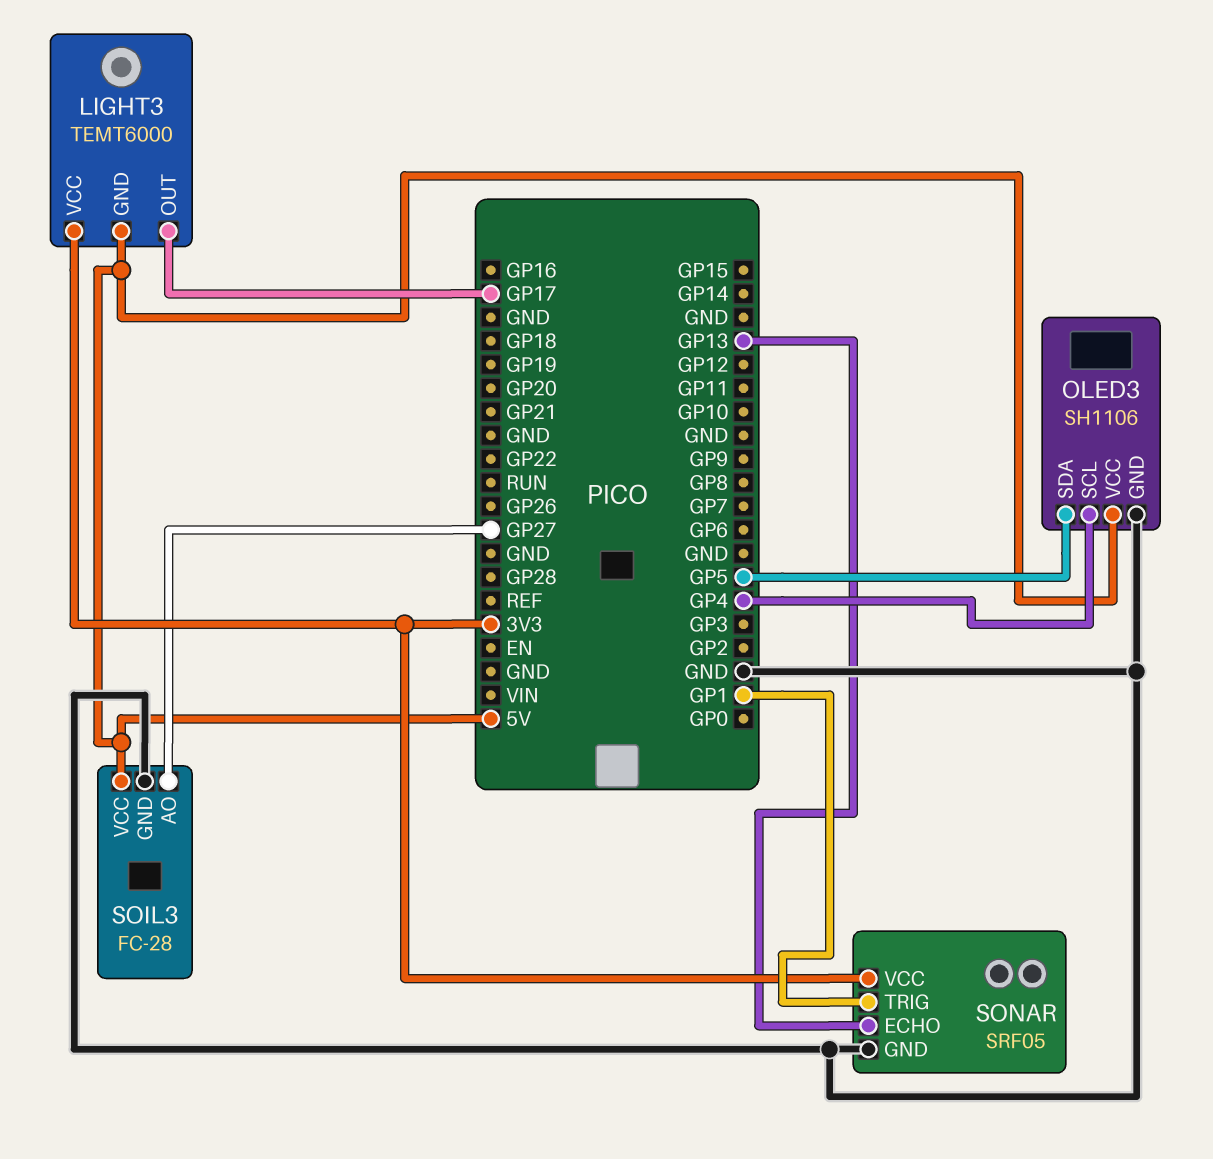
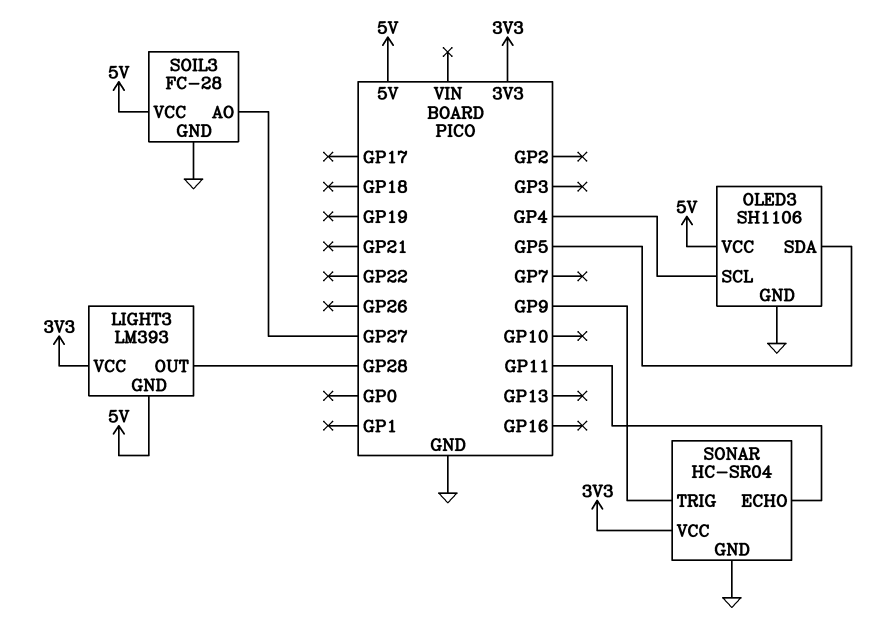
LIGHT3: TEMT6000 -> LM393
LIGHT3 pin OUT: GP17 -> GP28
SONAR: SRF05 -> HC-SR04
SONAR pin ECHO: GP13 -> GP11
SONAR pin TRIG: GP1 -> GP9

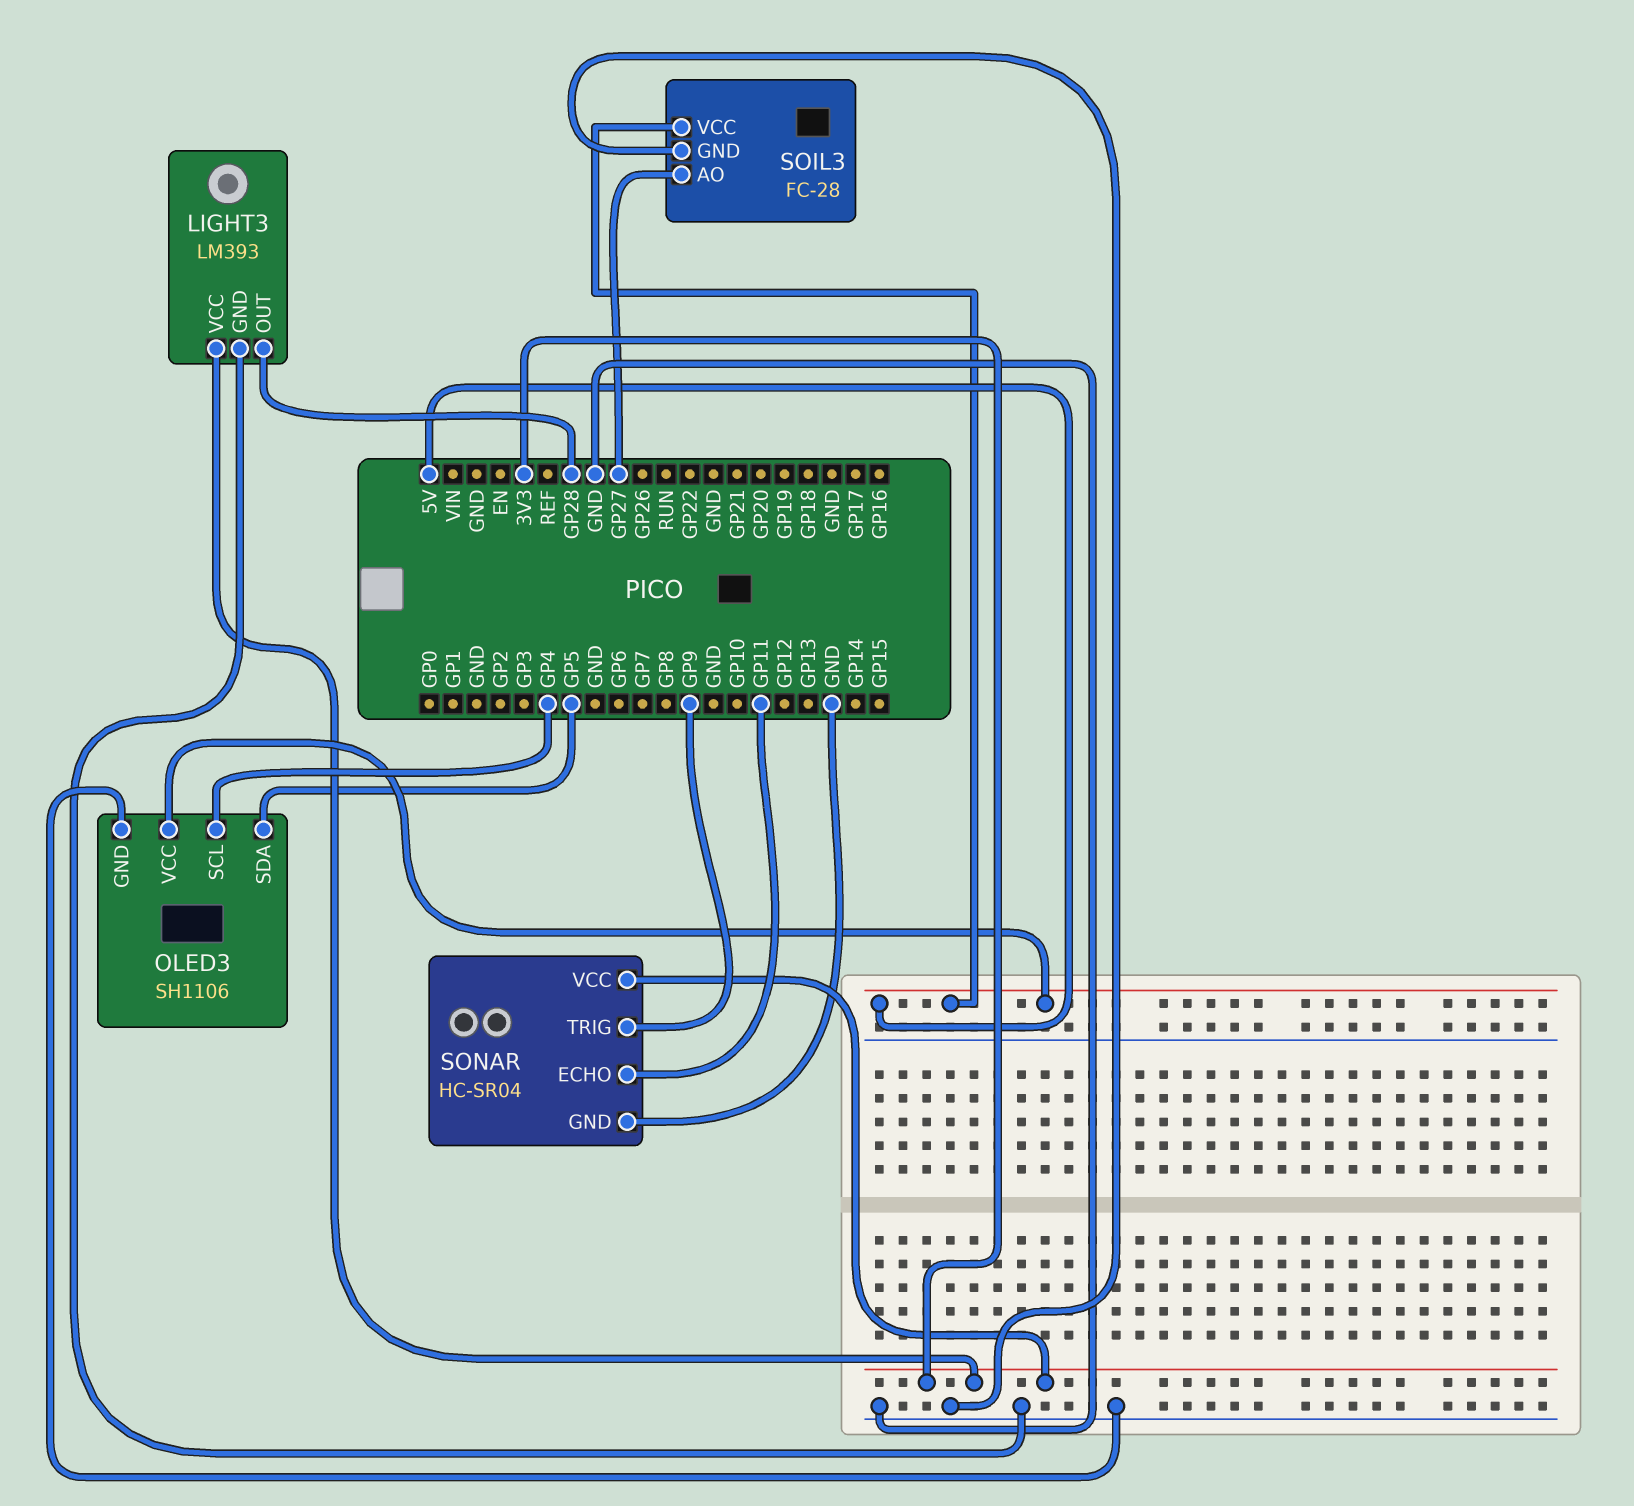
LIGHT3 pin GND: 5V -> GND

